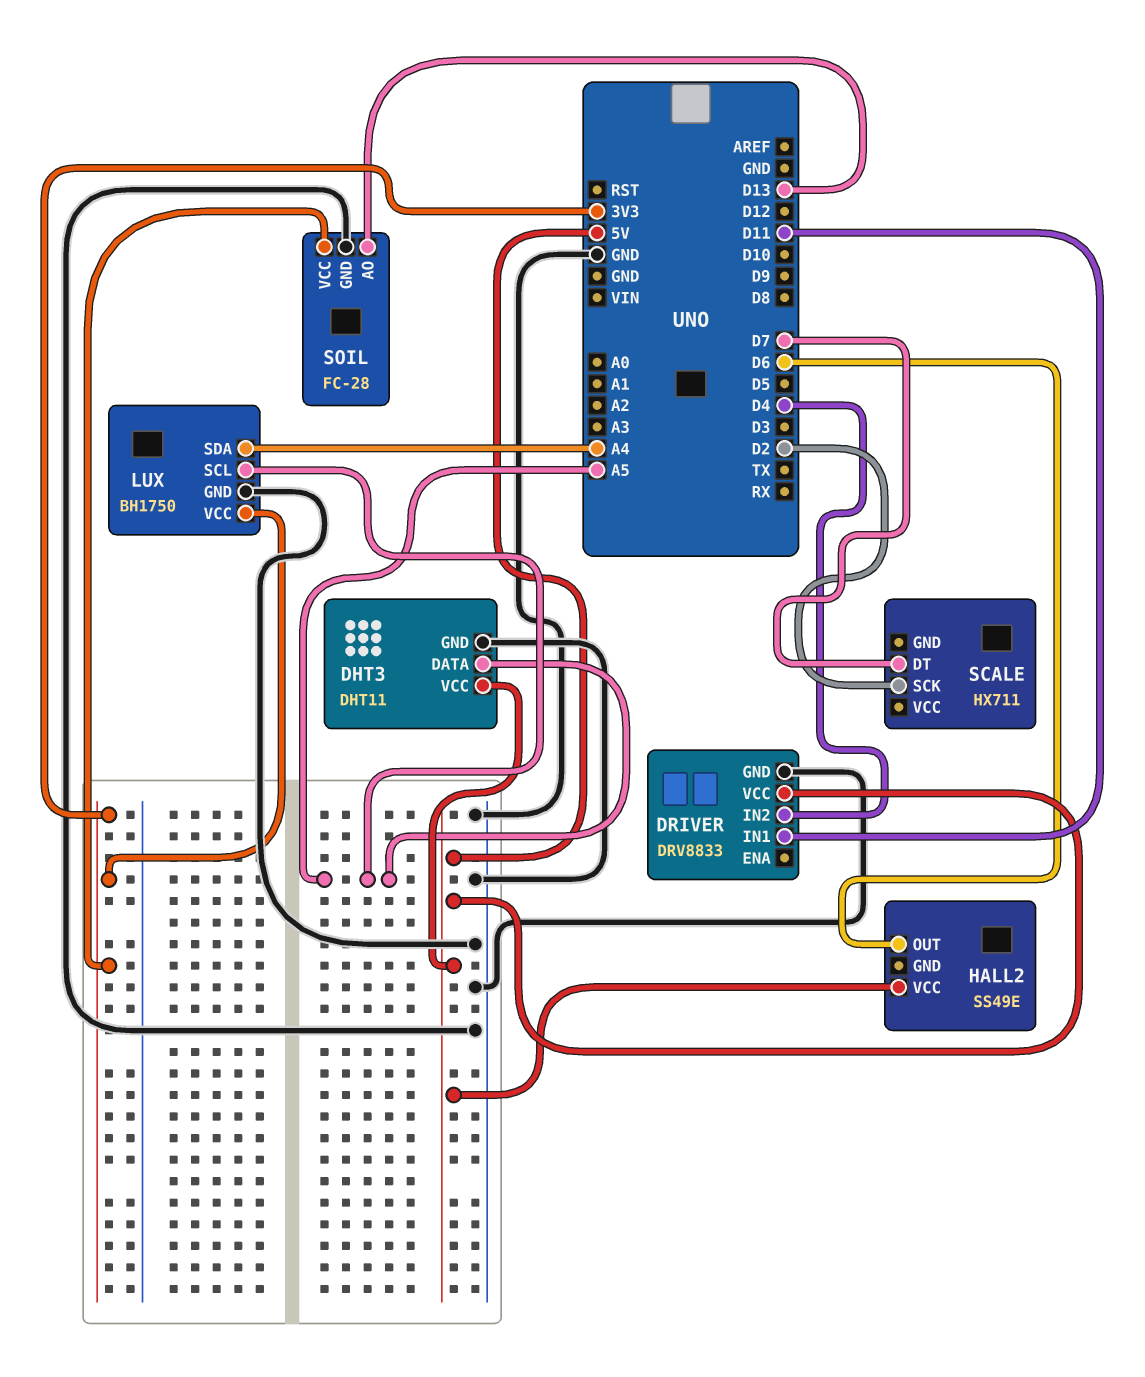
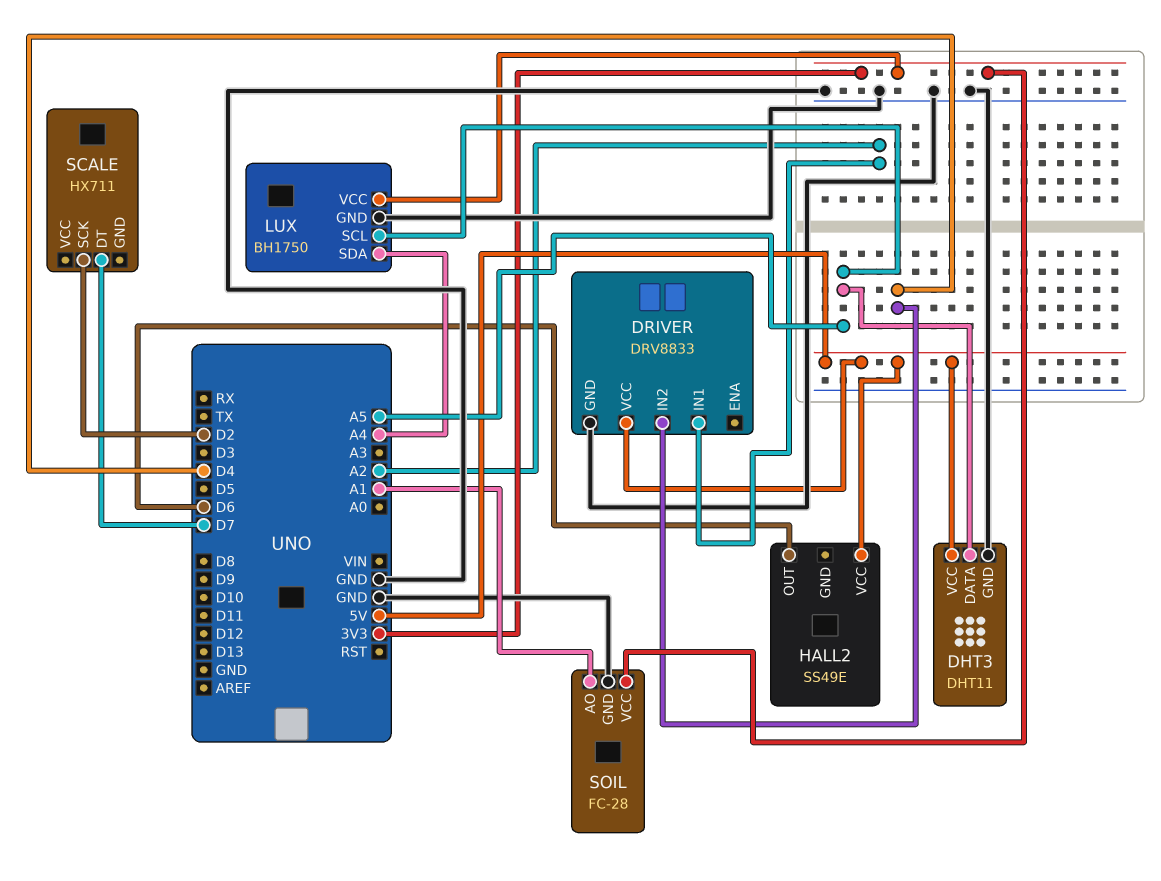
DRIVER pin IN1: D11 -> A2
SOIL pin AO: D13 -> A1

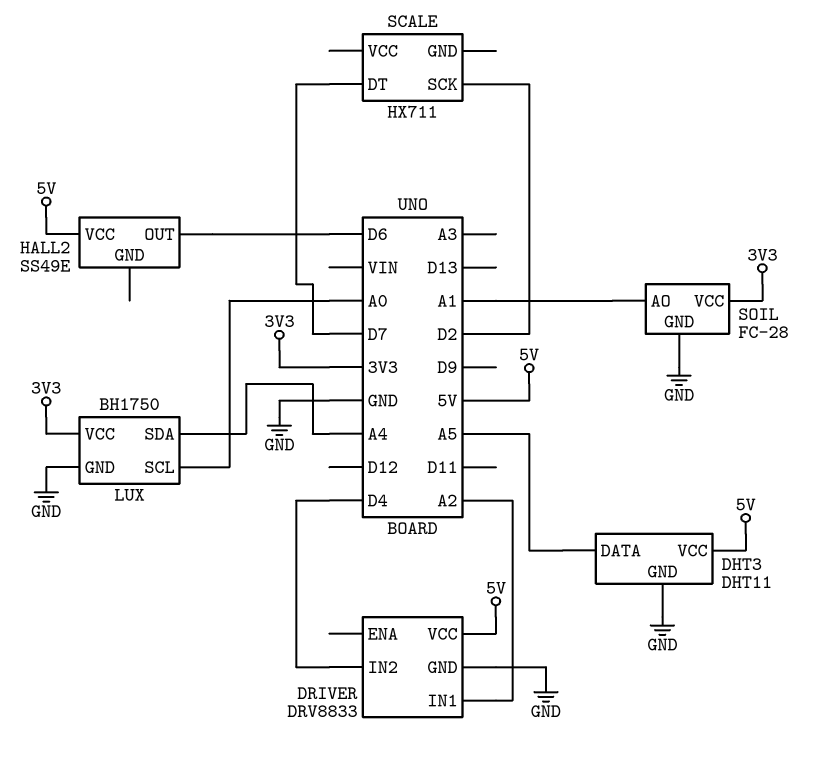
LUX pin SCL: A5 -> A0

